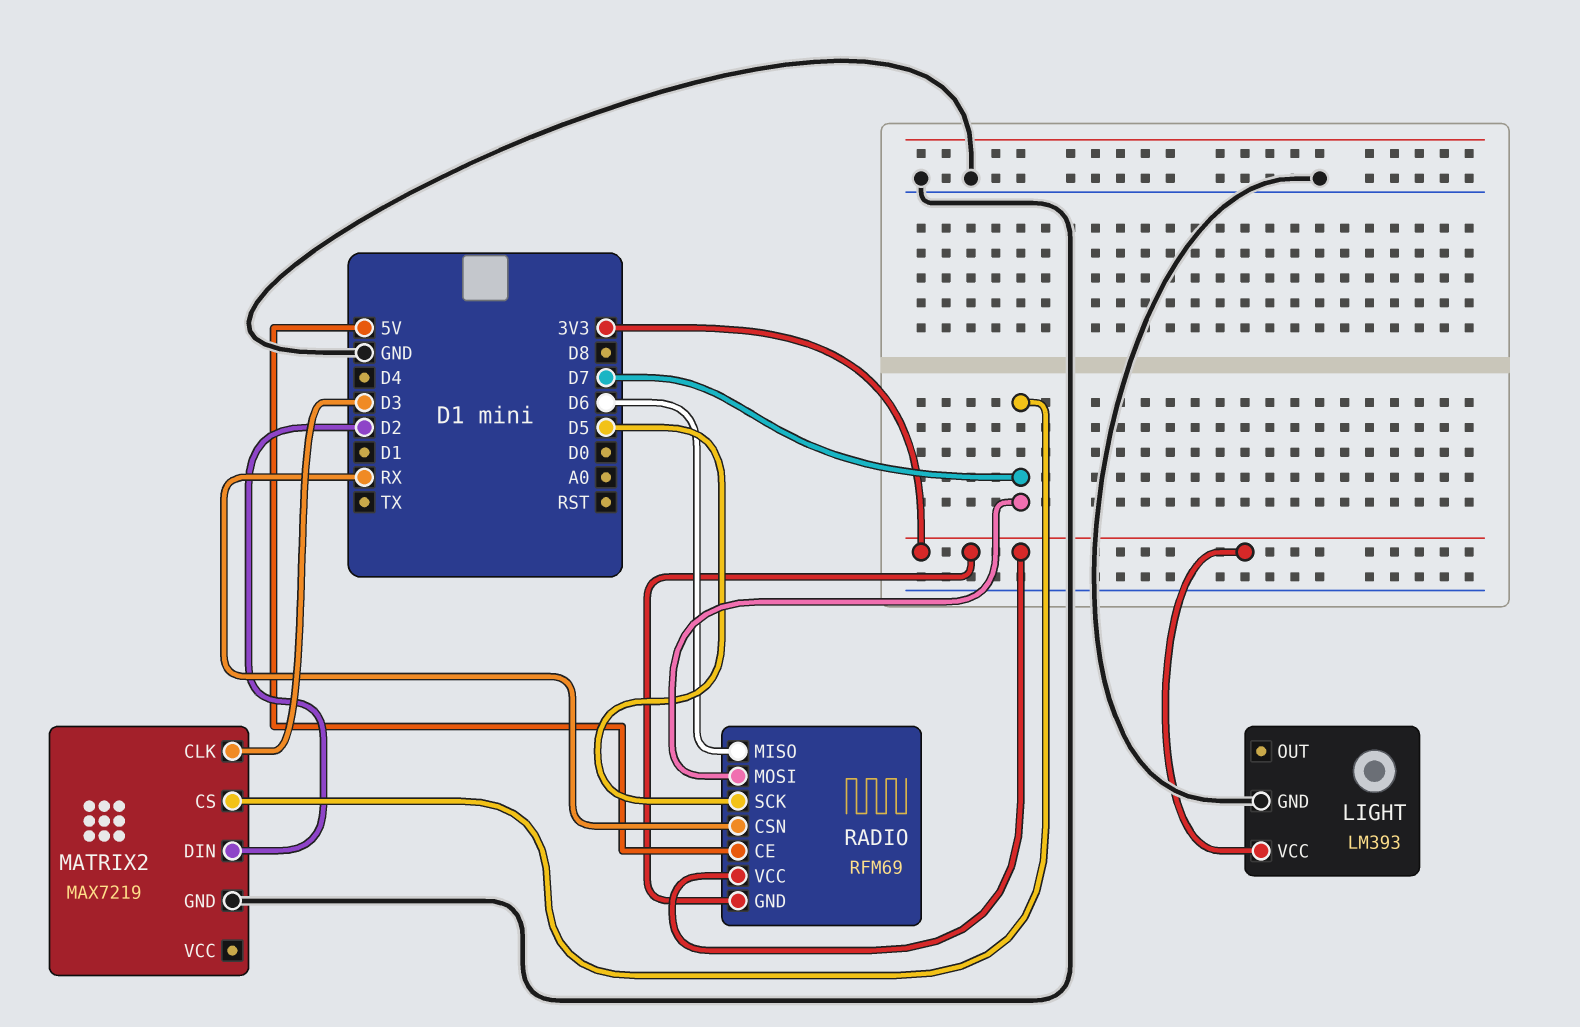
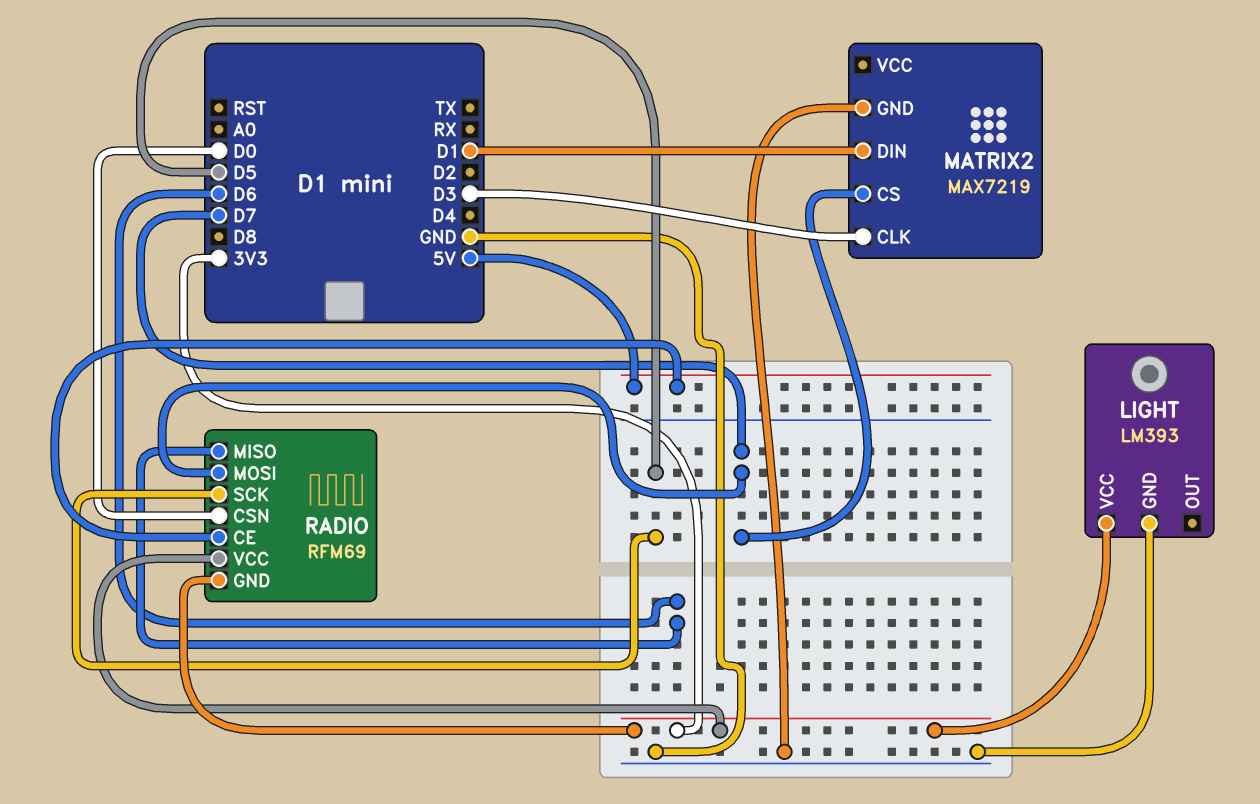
MATRIX2 pin DIN: D2 -> D1
RADIO pin CSN: RX -> D0

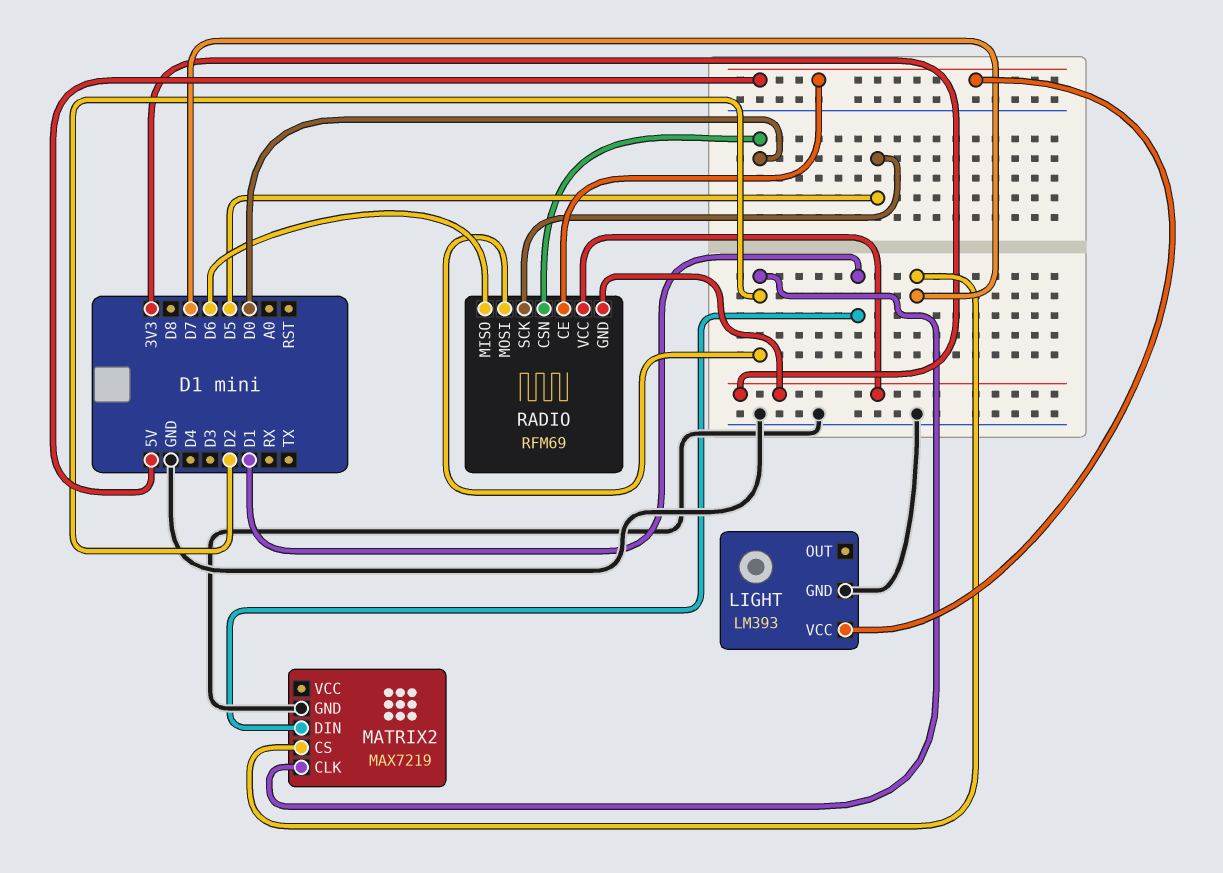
LIGHT pin VCC: 3V3 -> 5V
MATRIX2 pin CLK: D3 -> D2
RADIO pin MOSI: D7 -> D2

